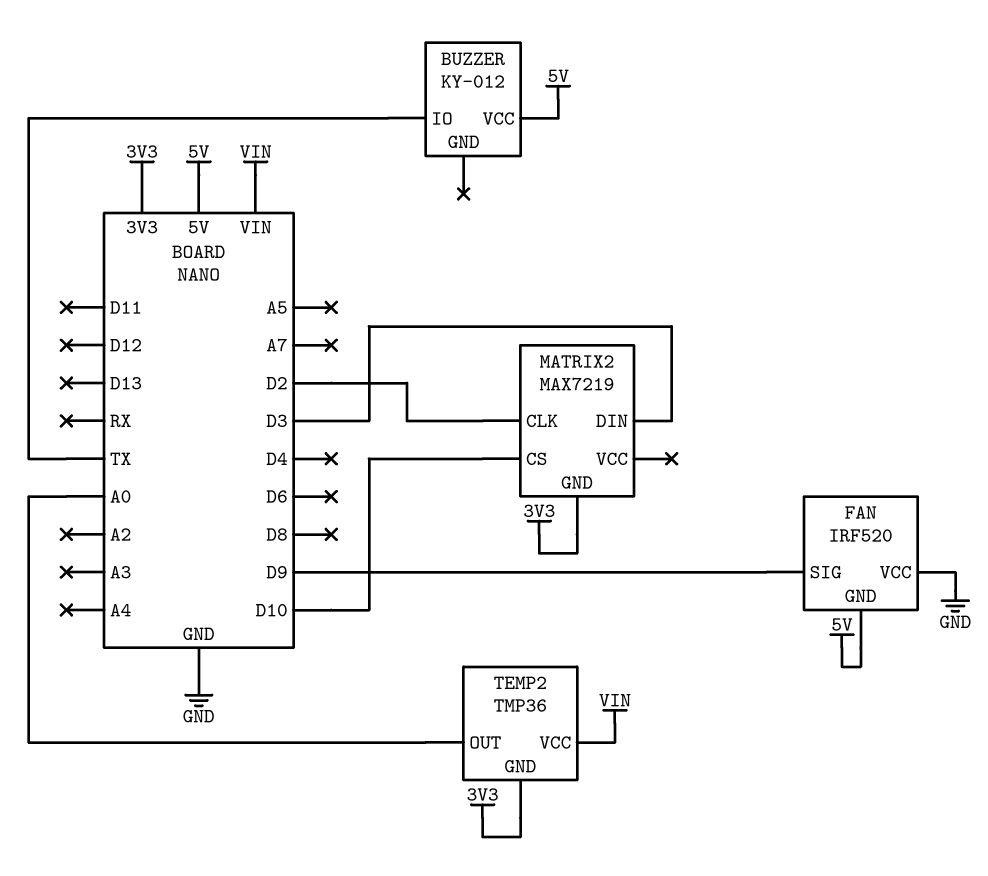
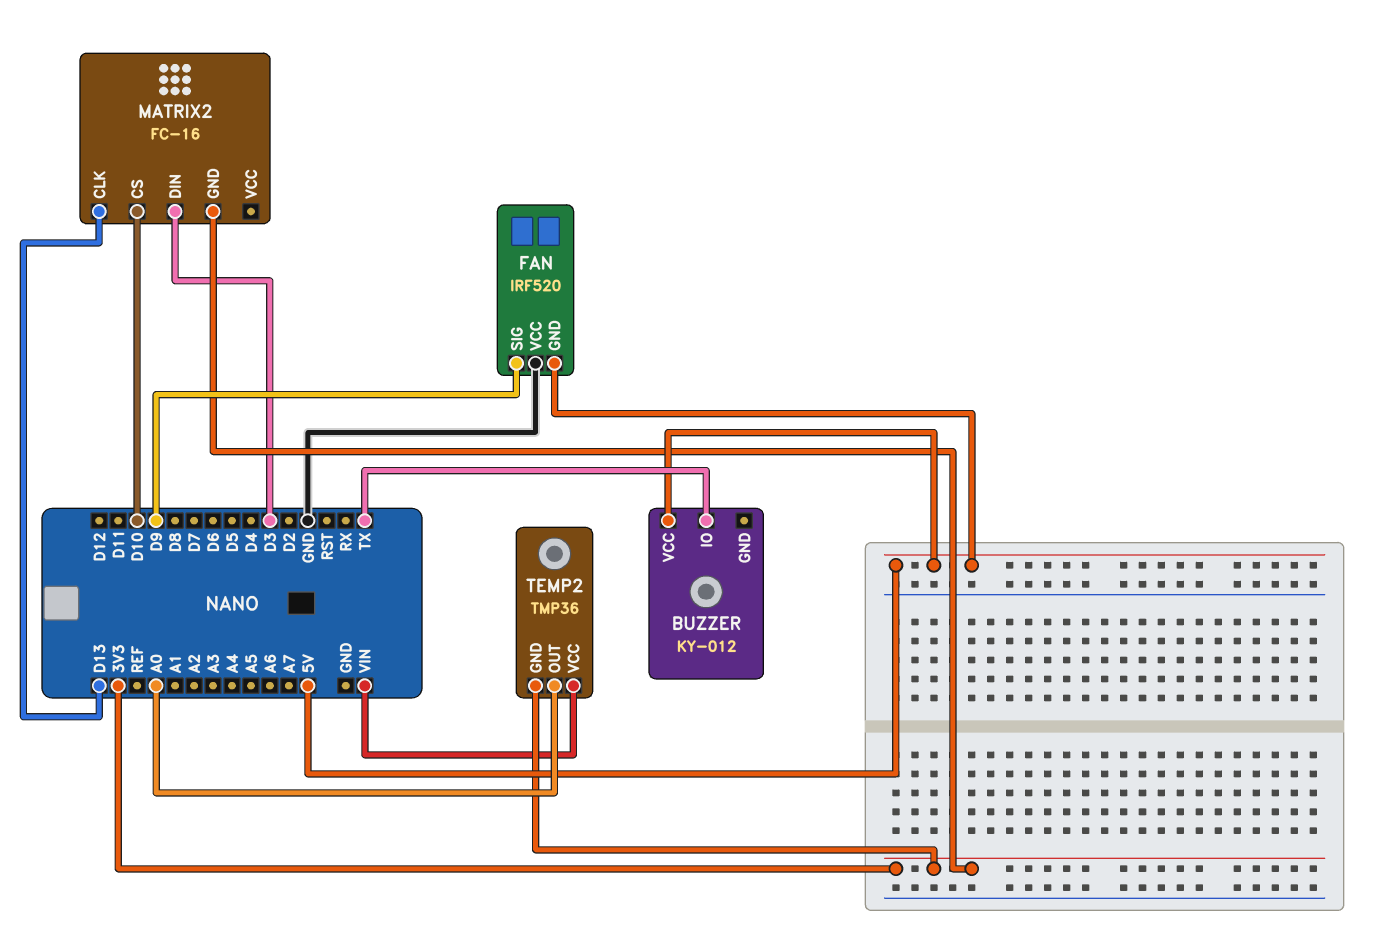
MATRIX2: MAX7219 -> FC-16
MATRIX2 pin CLK: D2 -> D13

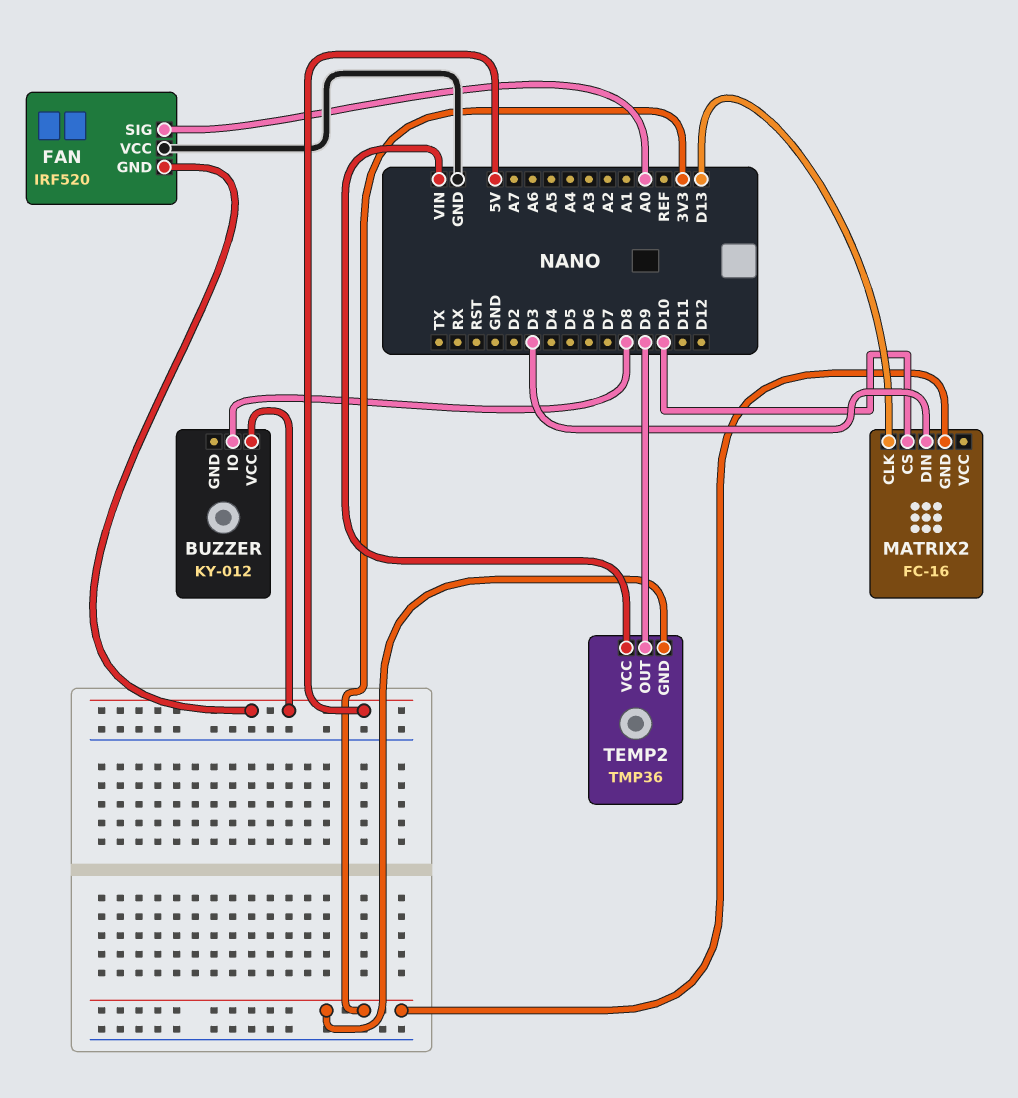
BUZZER pin IO: TX -> D8
FAN pin SIG: D9 -> A0
TEMP2 pin OUT: A0 -> D9

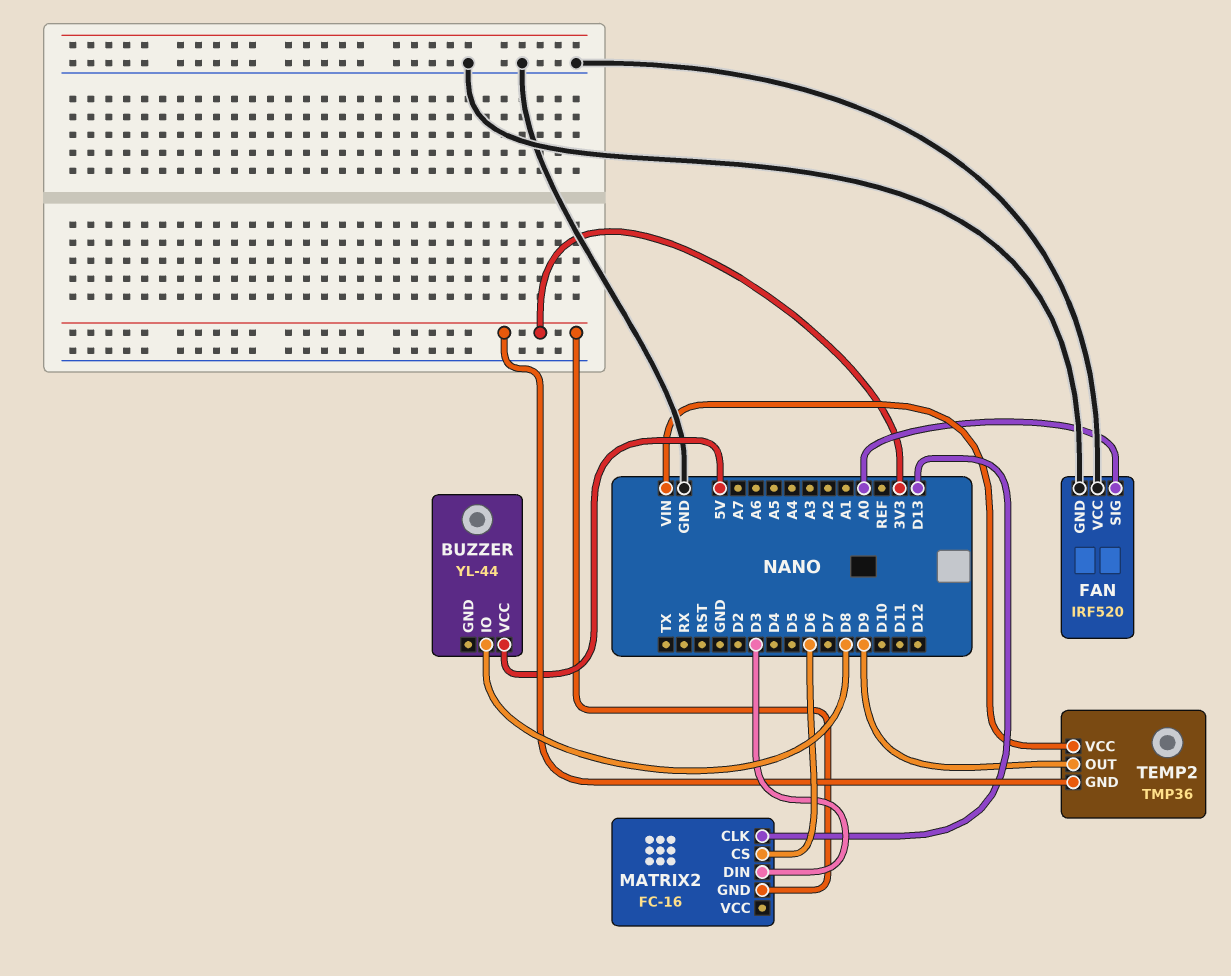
BUZZER: KY-012 -> YL-44
FAN pin GND: 5V -> GND
MATRIX2 pin CS: D10 -> D6

